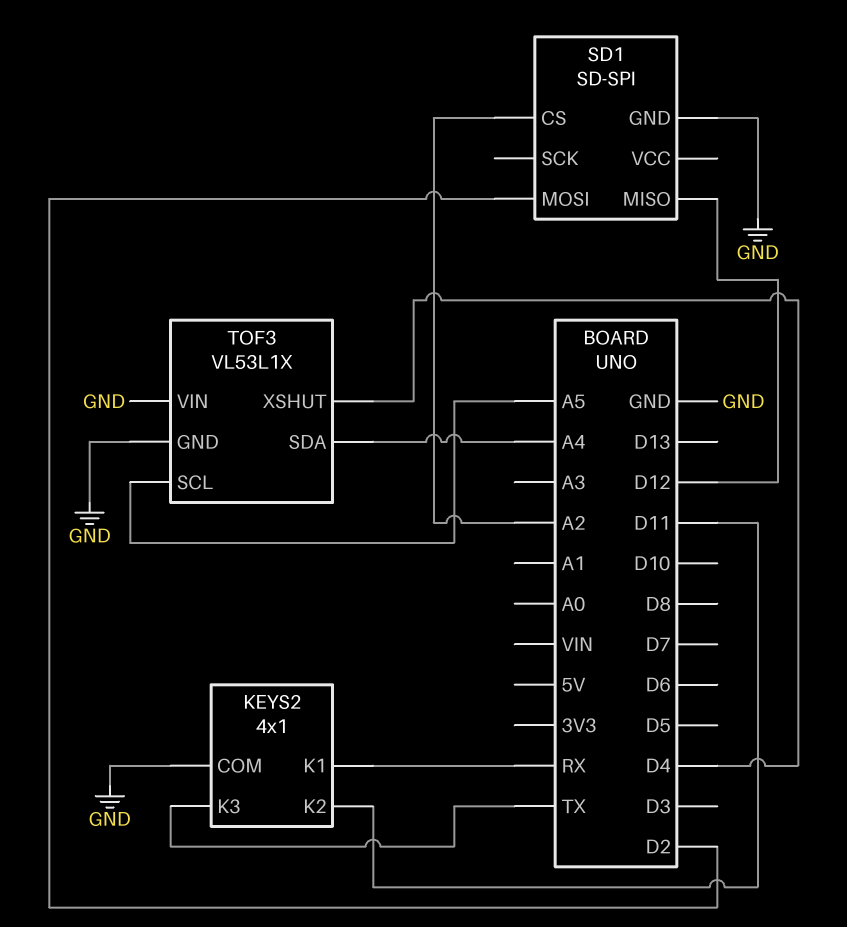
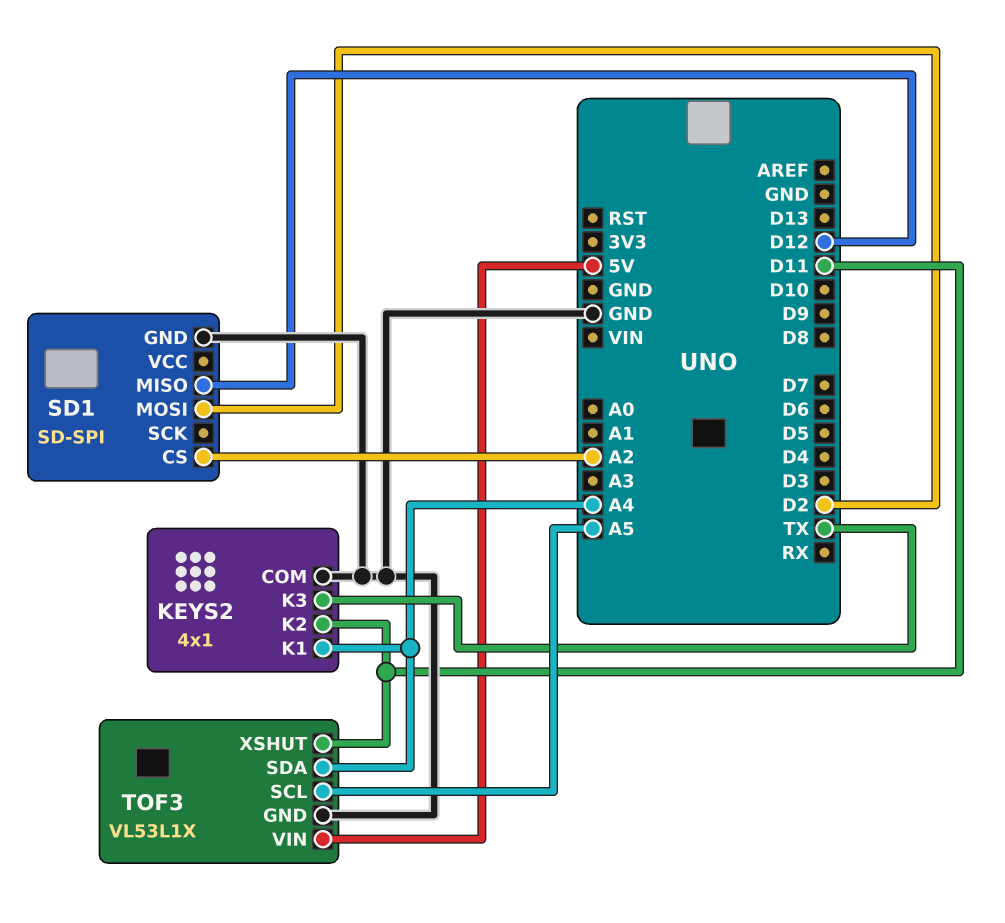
KEYS2 pin K1: RX -> A4
TOF3 pin VIN: GND -> 5V
TOF3 pin XSHUT: D4 -> D11

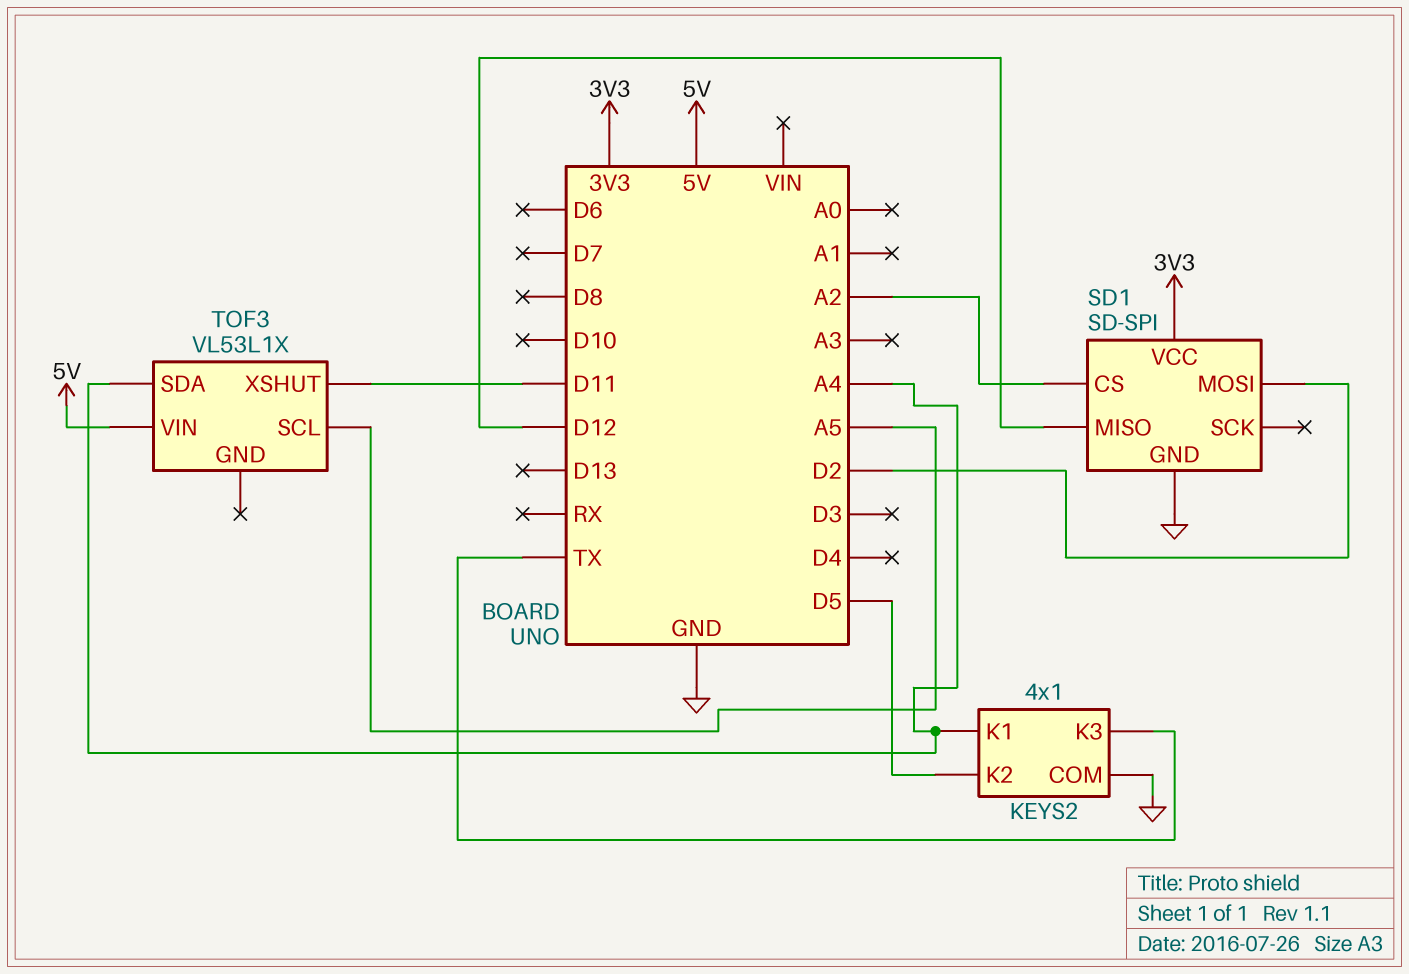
KEYS2 pin K2: D11 -> D5
SD1 pin VCC: none -> 3V3
TOF3 pin GND: GND -> none

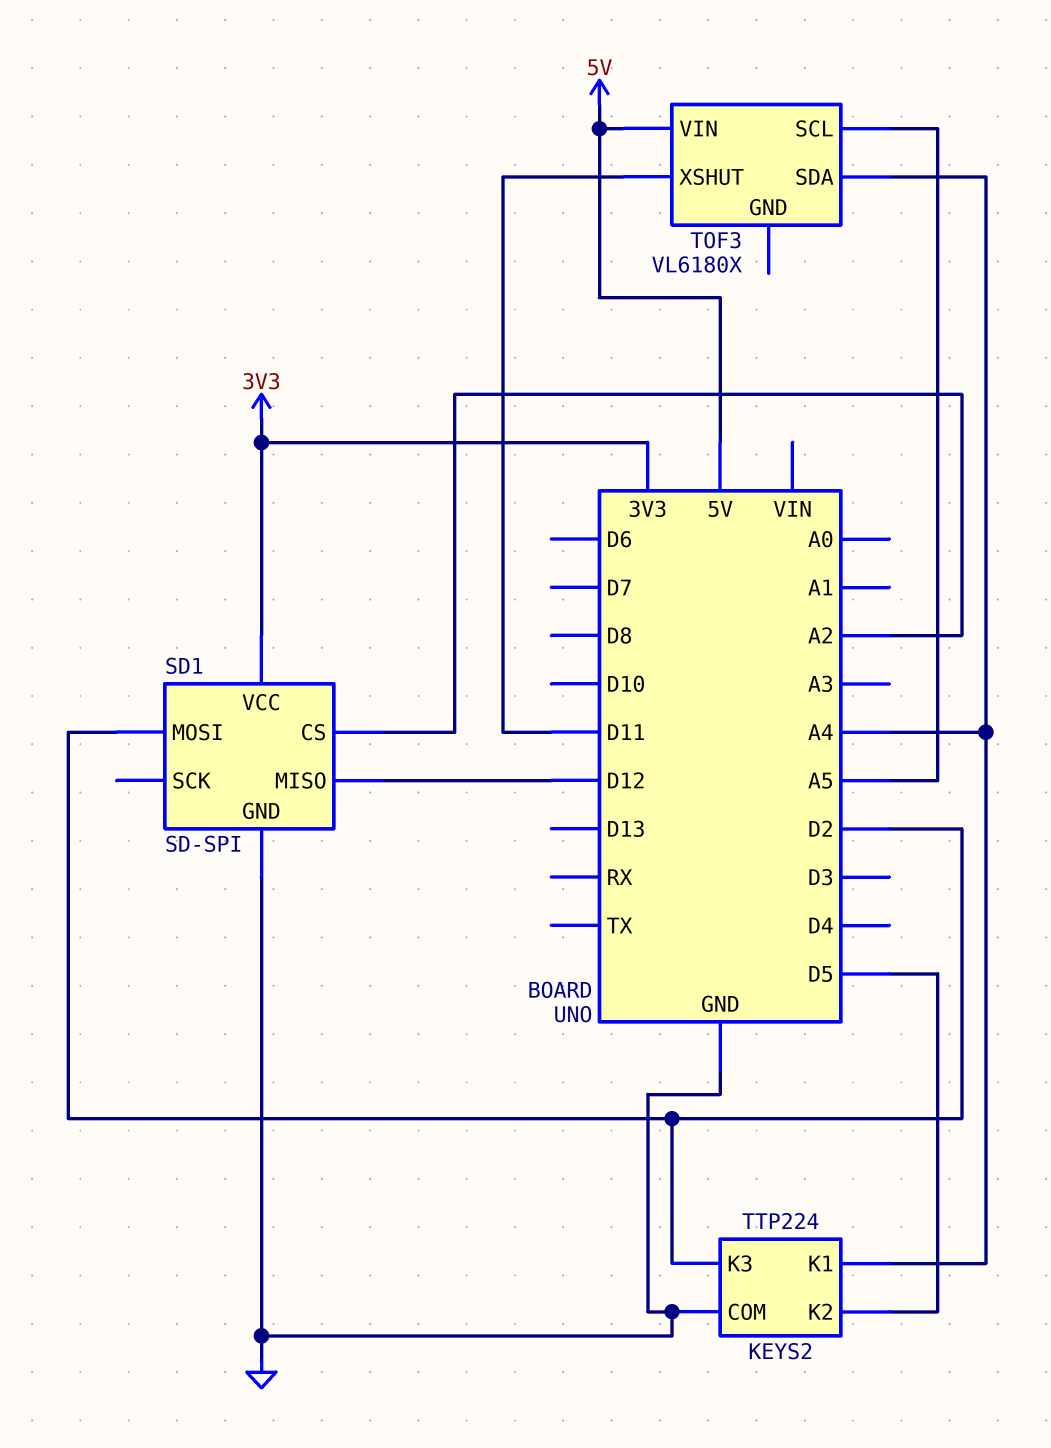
KEYS2: 4x1 -> TTP224
KEYS2 pin K3: TX -> D2
TOF3: VL53L1X -> VL6180X

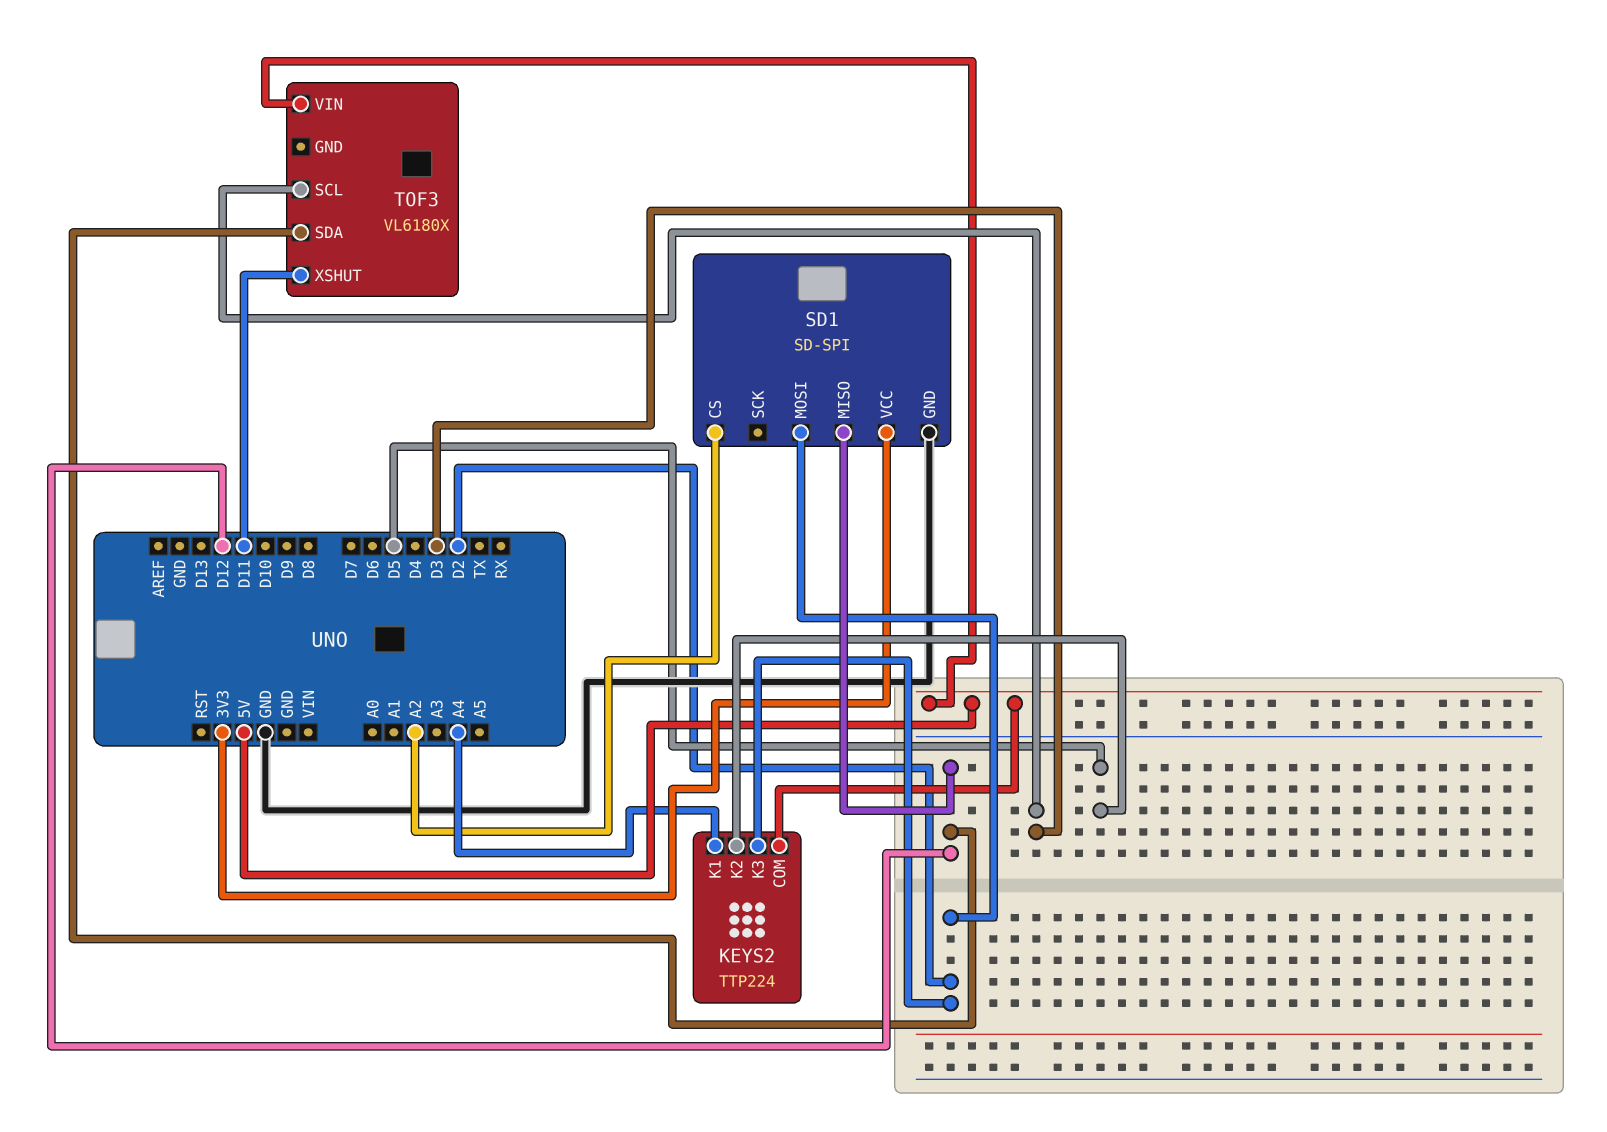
KEYS2 pin COM: GND -> 5V
TOF3 pin SCL: A5 -> D3
TOF3 pin SDA: A4 -> D12

